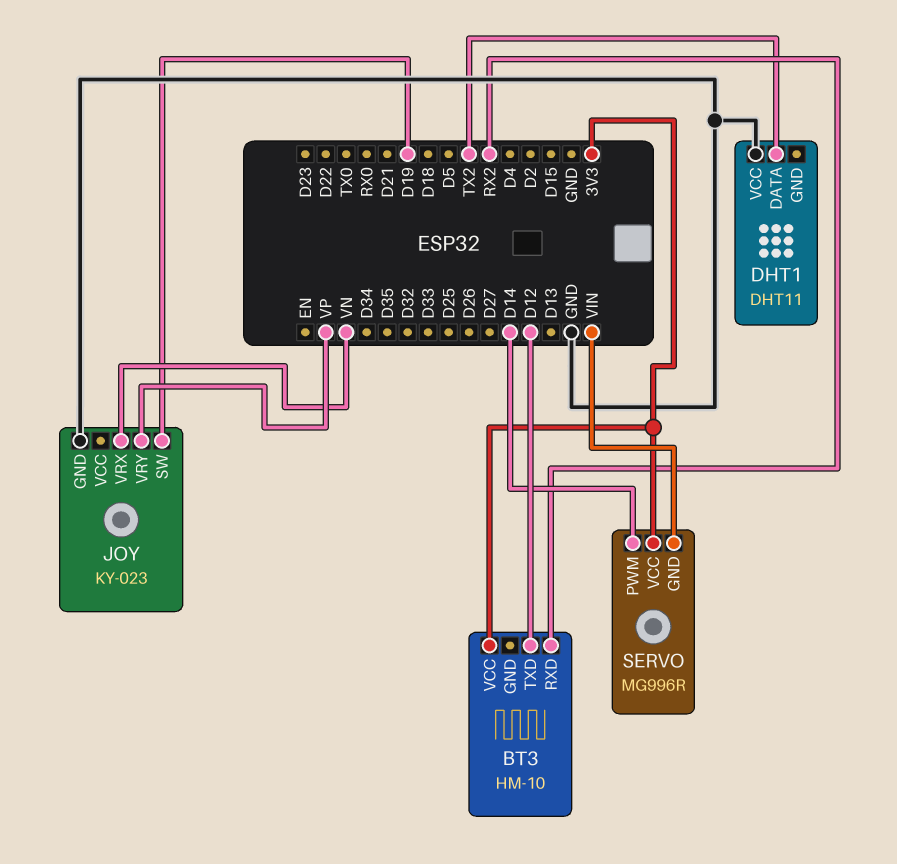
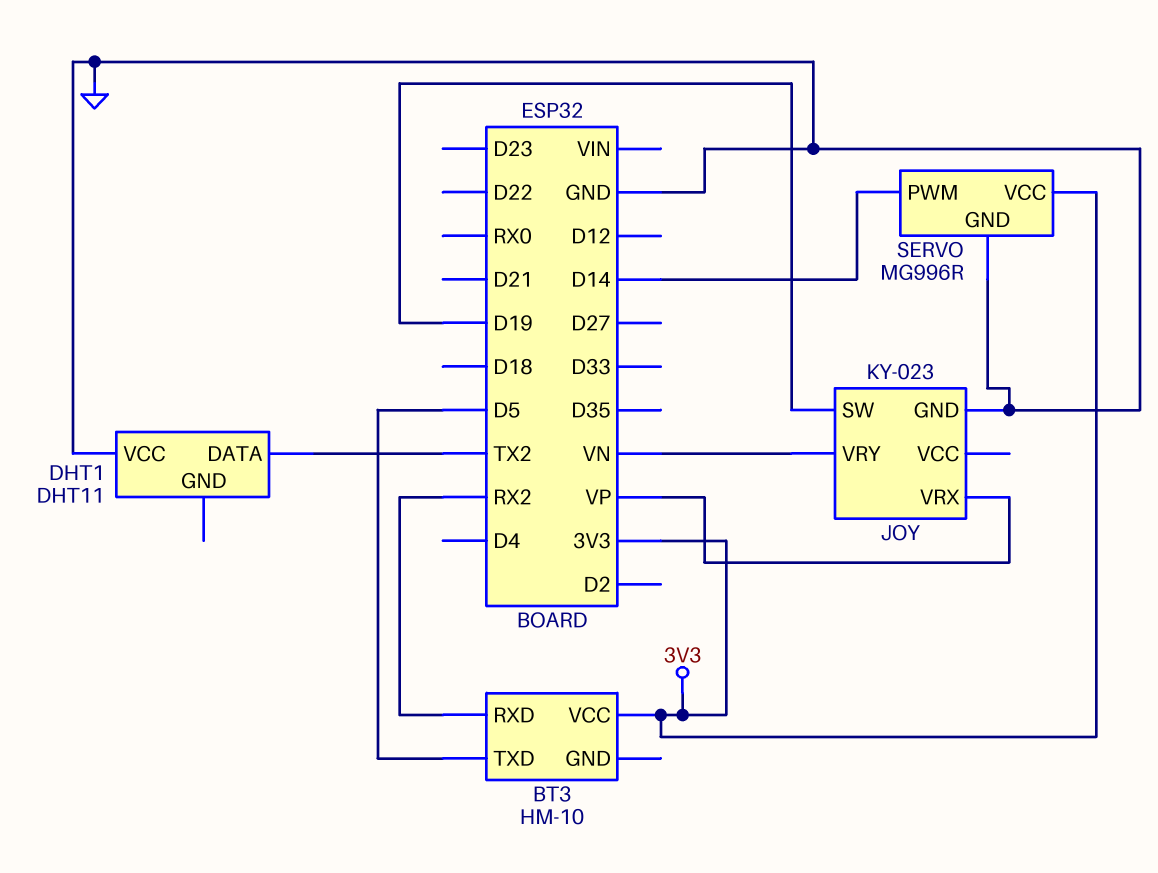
BT3 pin TXD: D12 -> D5
JOY pin VRX: VN -> VP
JOY pin VRY: VP -> VN
SERVO pin GND: VIN -> GND

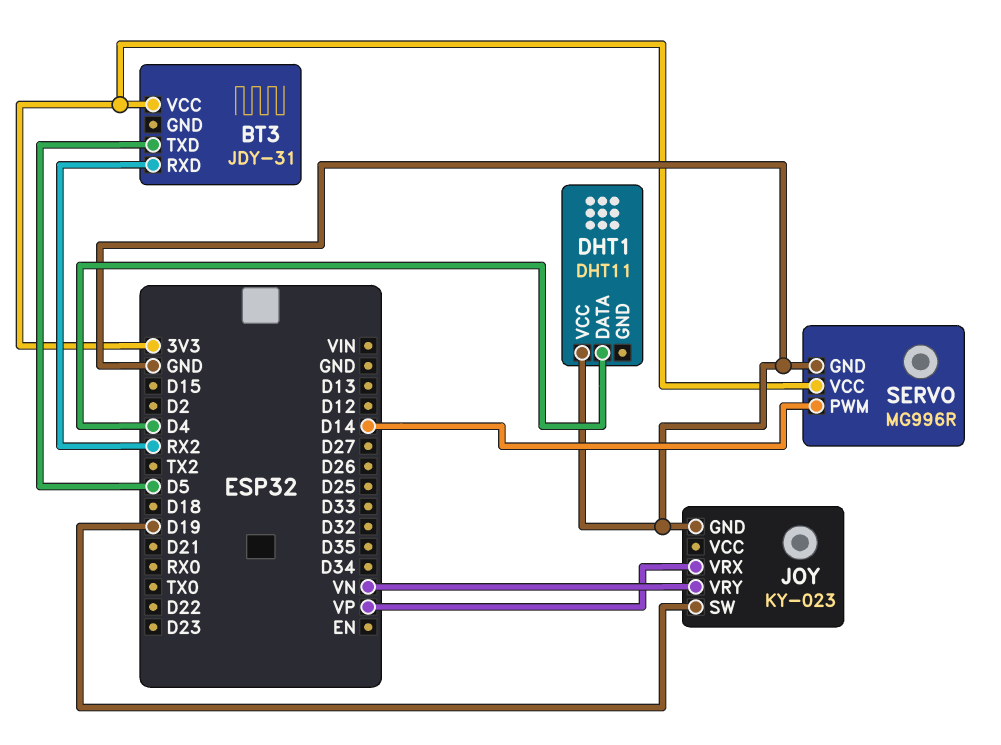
BT3: HM-10 -> JDY-31
DHT1 pin DATA: TX2 -> D4

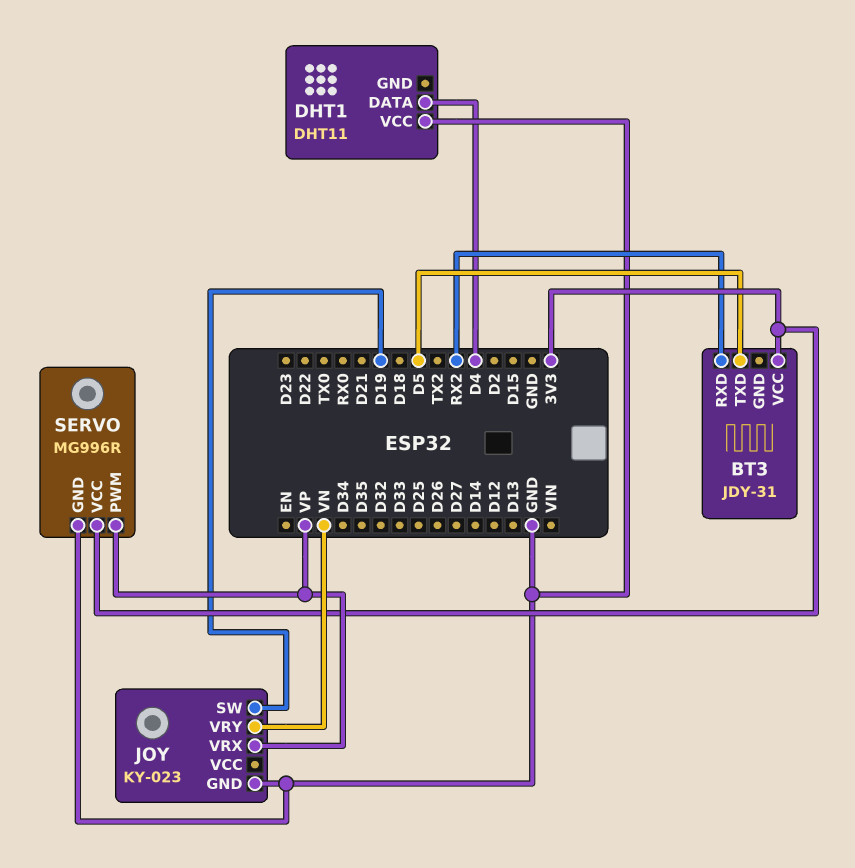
SERVO pin PWM: D14 -> VP

